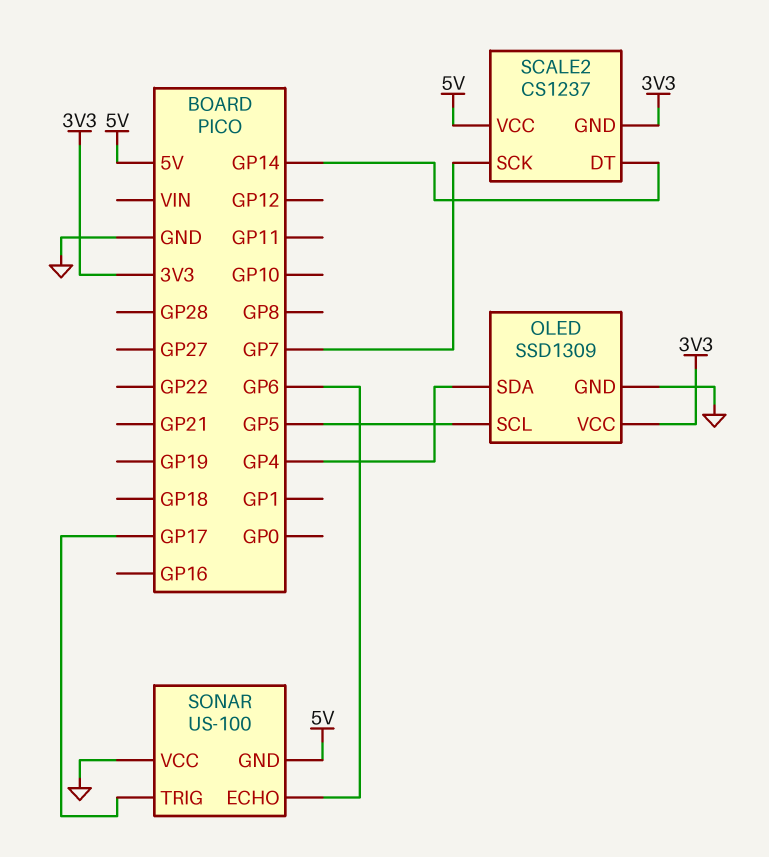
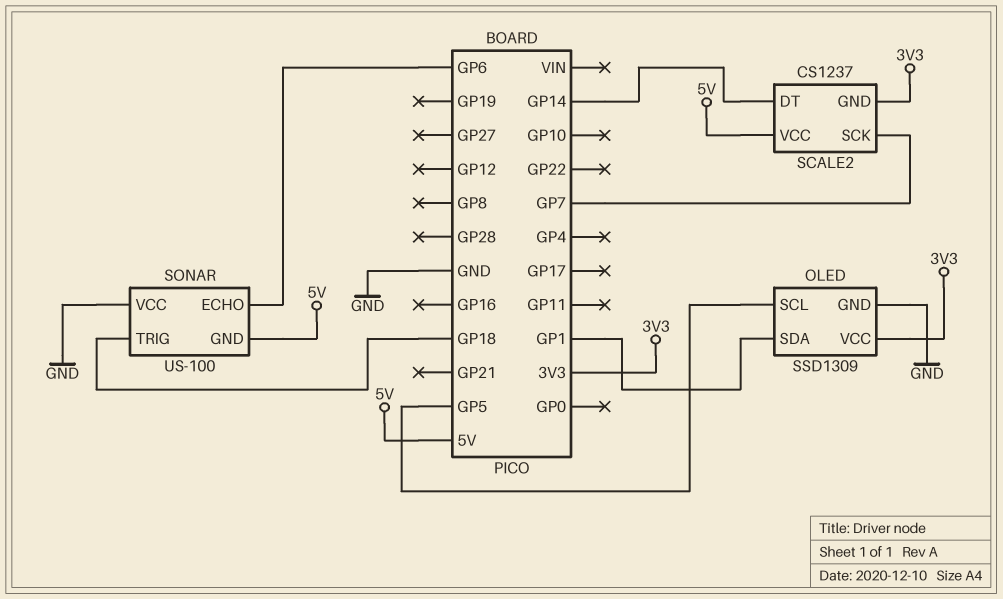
OLED pin SDA: GP4 -> GP1
SONAR pin TRIG: GP17 -> GP18

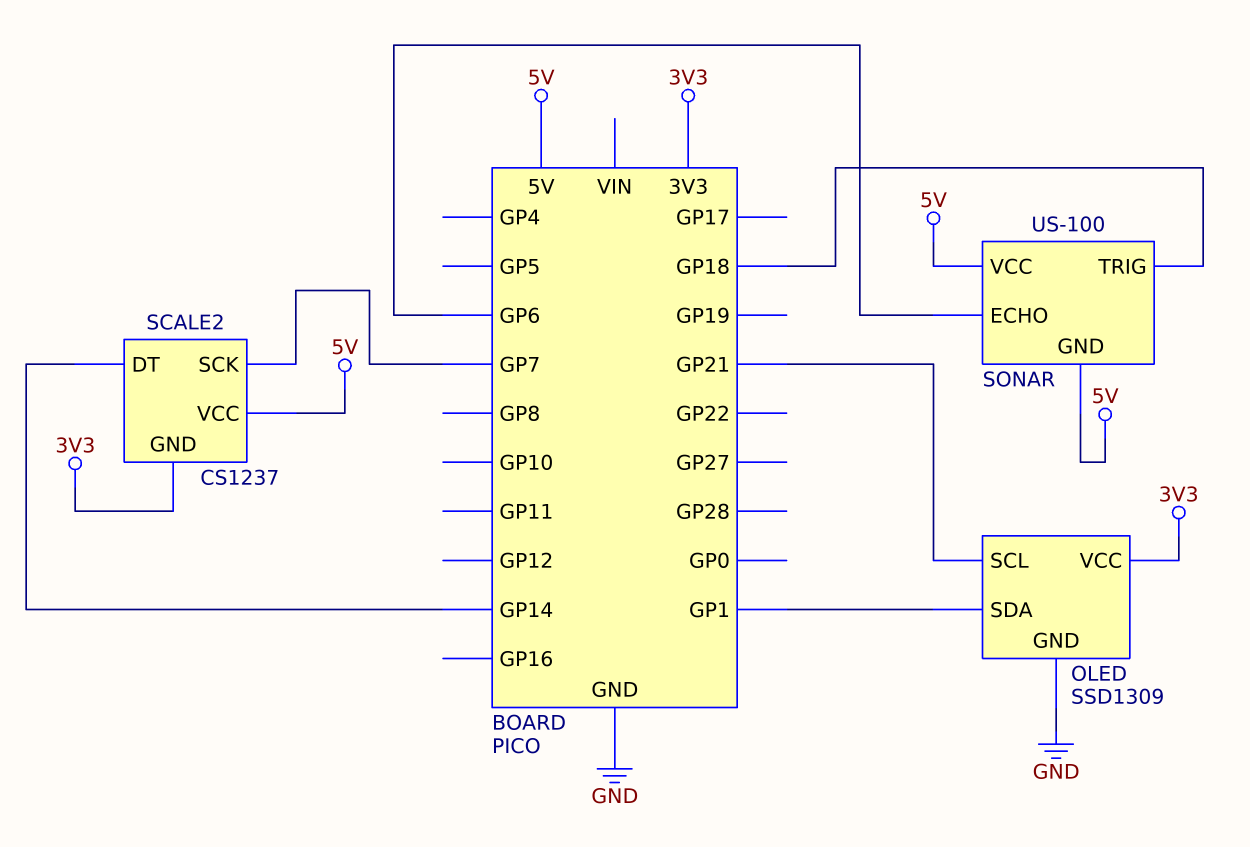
OLED pin SCL: GP5 -> GP21
SONAR pin VCC: GND -> 5V

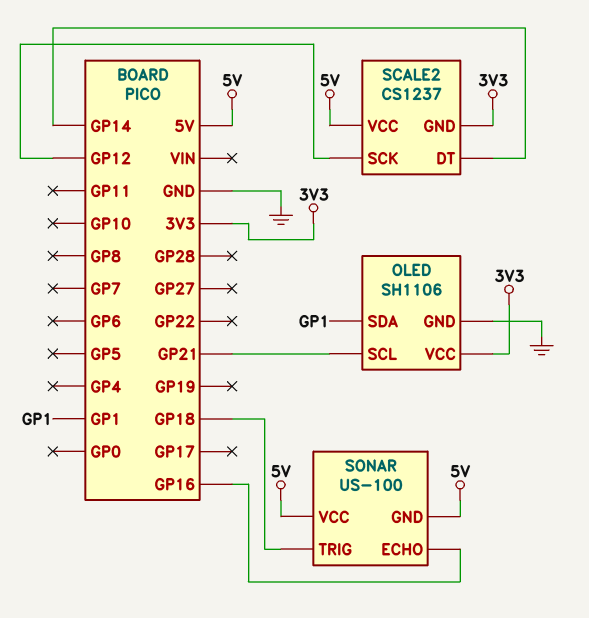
OLED: SSD1309 -> SH1106
SCALE2 pin SCK: GP7 -> GP12
SONAR pin ECHO: GP6 -> GP16

